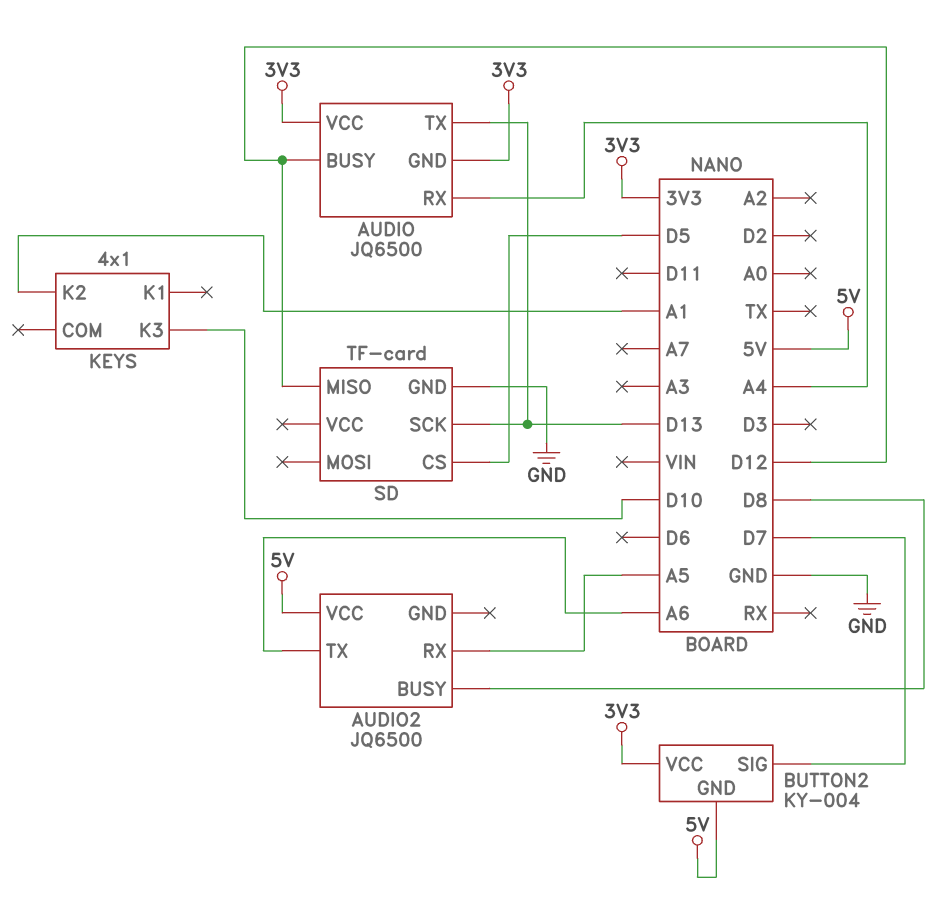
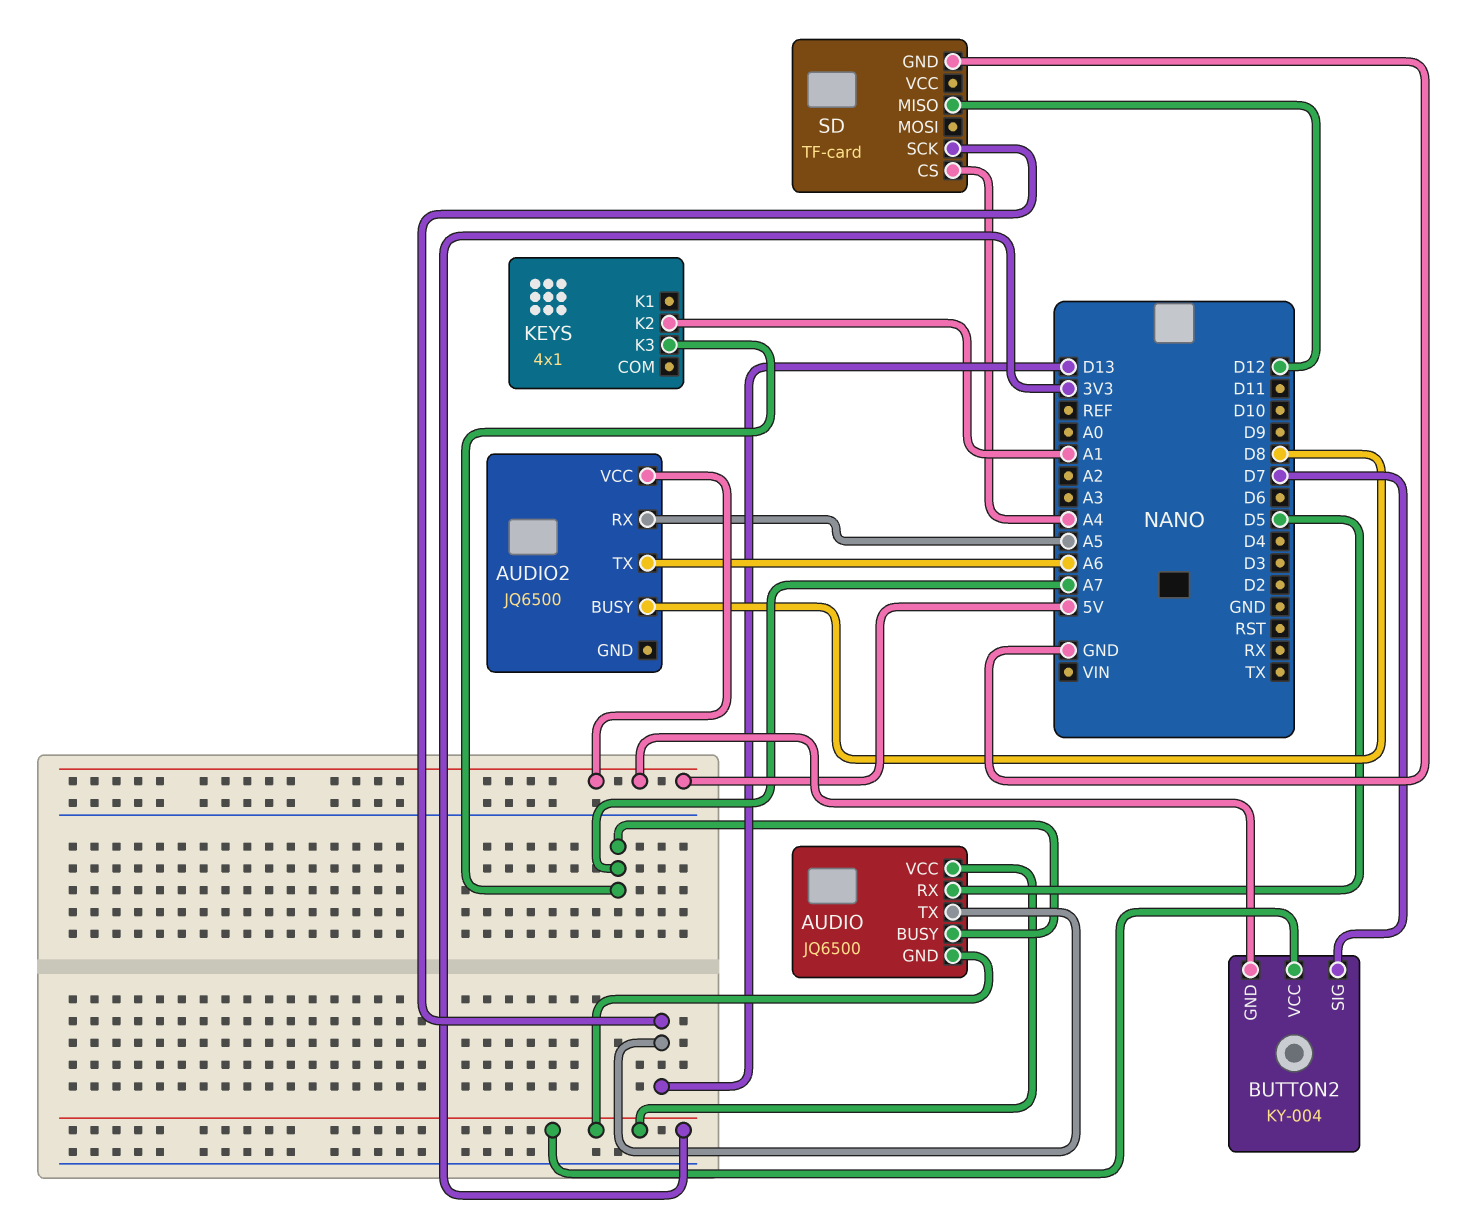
AUDIO pin BUSY: D12 -> A7
AUDIO pin RX: A4 -> D5
KEYS pin K3: D10 -> A7
SD pin CS: D5 -> A4

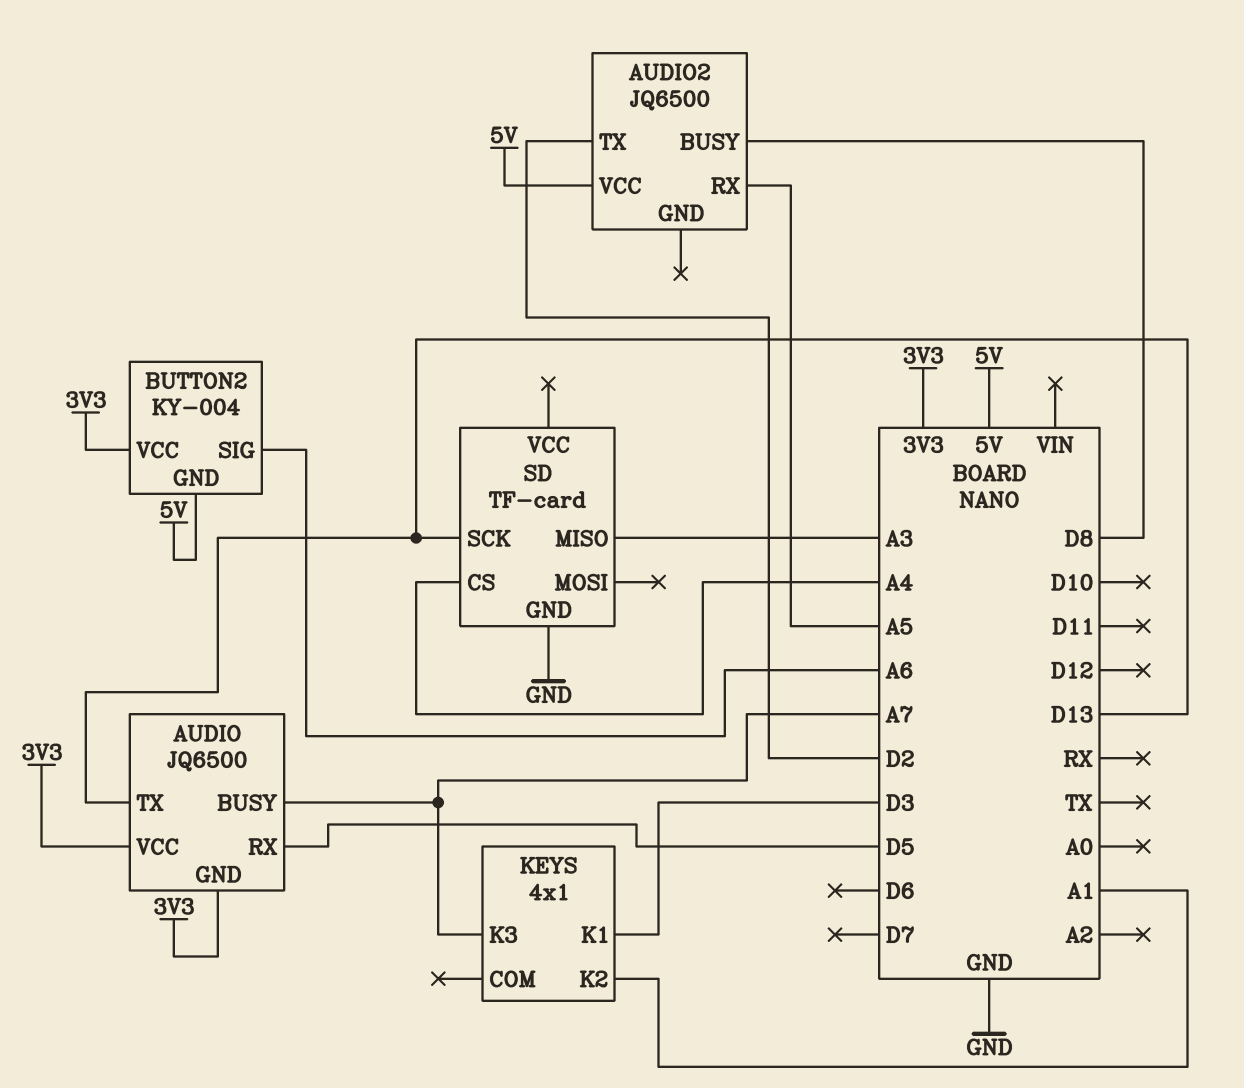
AUDIO2 pin TX: A6 -> D2
BUTTON2 pin SIG: D7 -> A6
KEYS pin K1: none -> D3
SD pin MISO: D12 -> A3

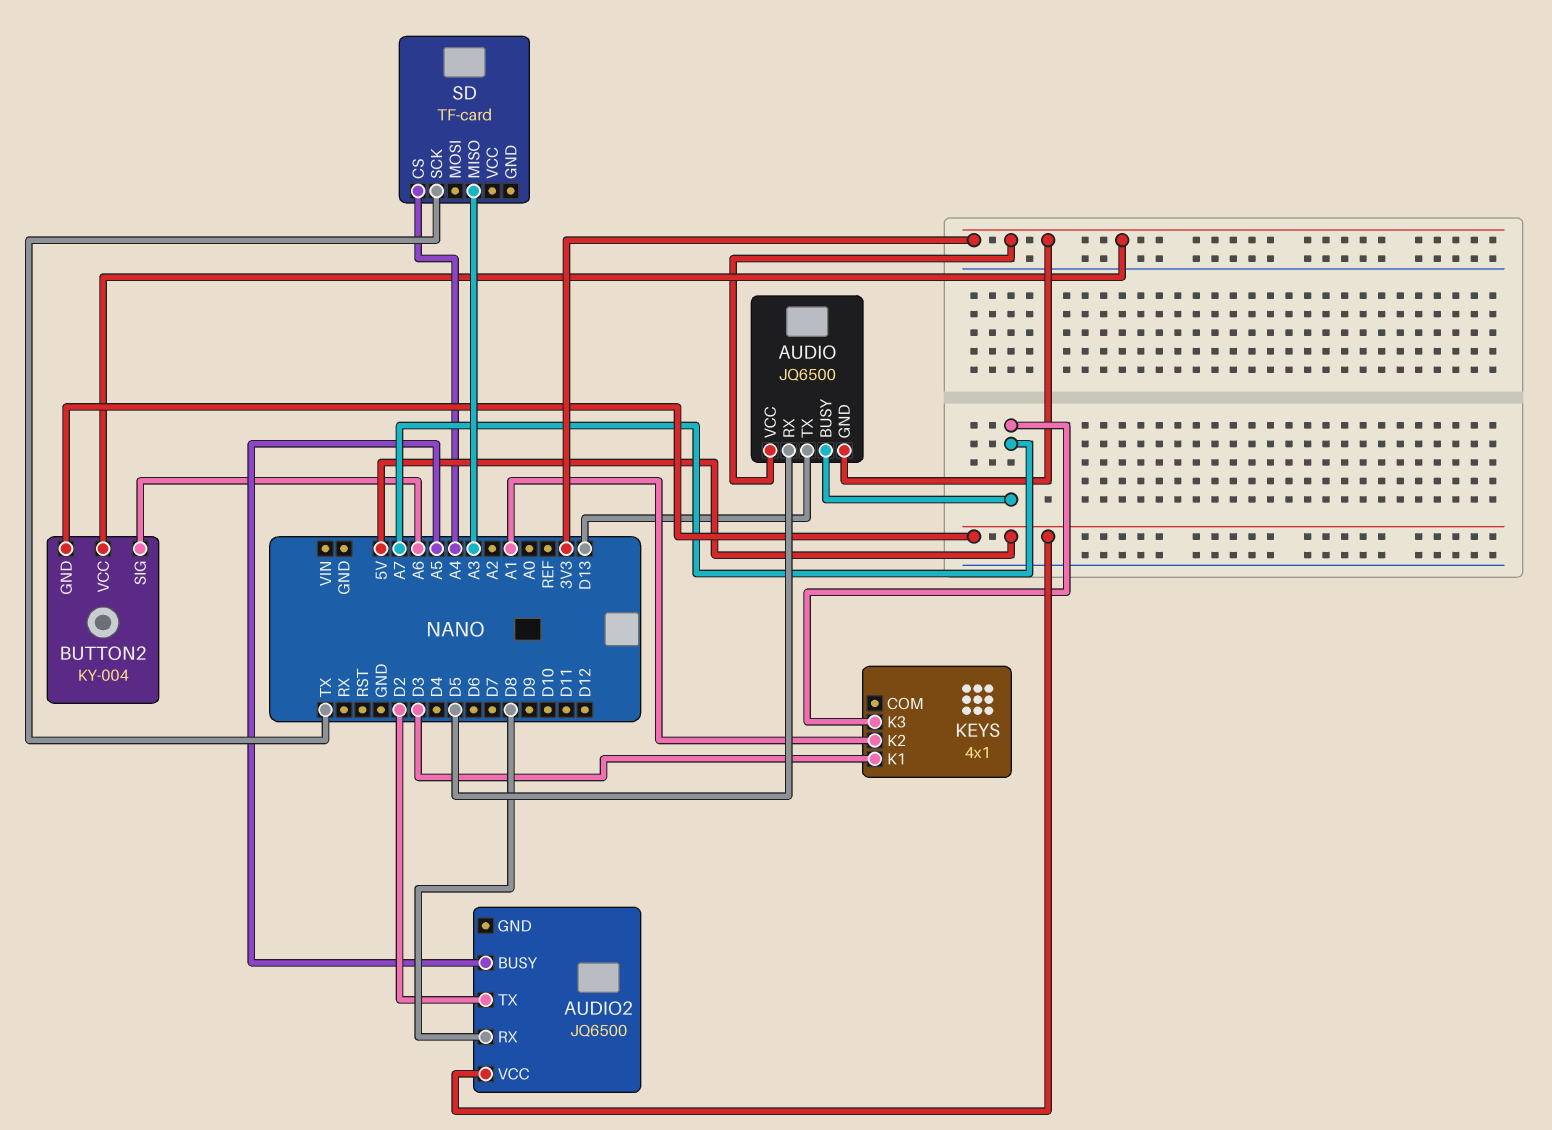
AUDIO2 pin BUSY: D8 -> A5
AUDIO2 pin RX: A5 -> D8
SD pin GND: GND -> none
SD pin SCK: D13 -> TX

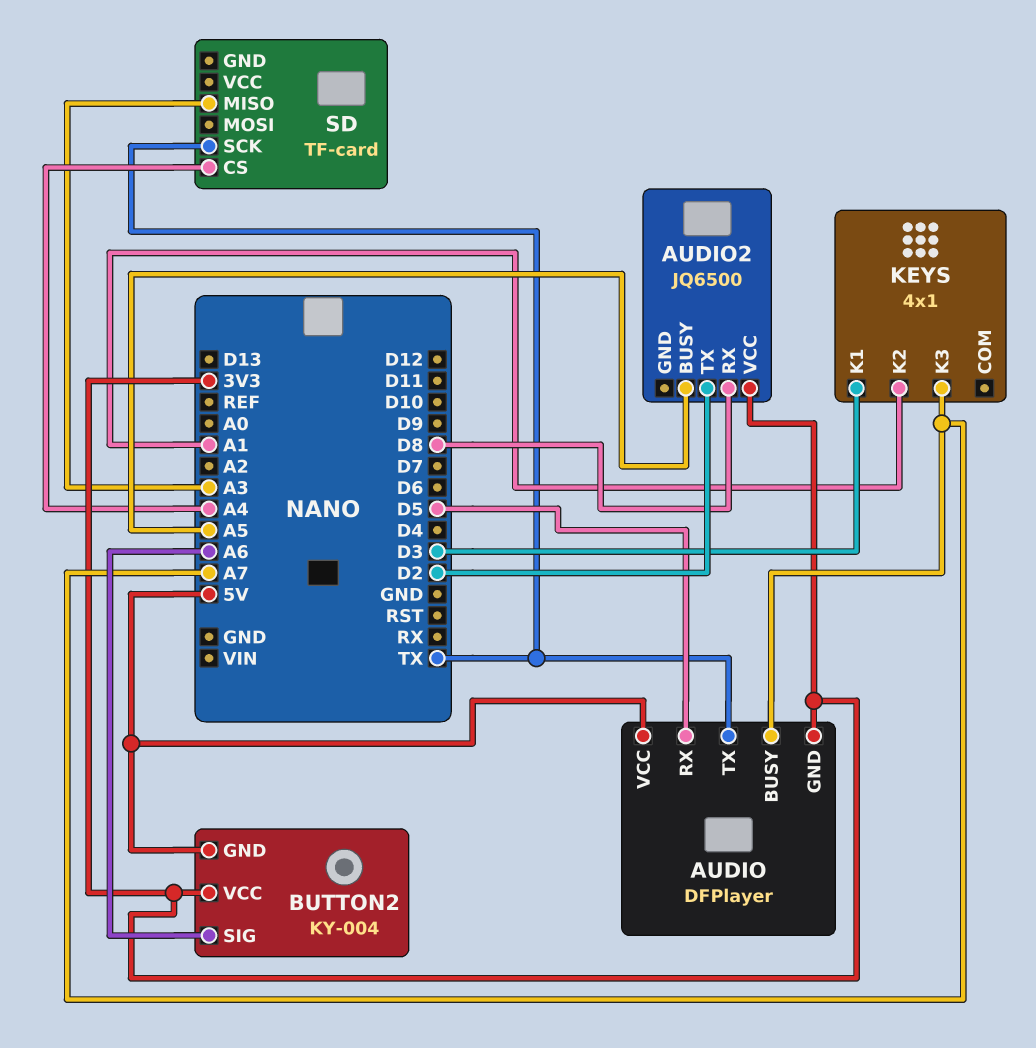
AUDIO: JQ6500 -> DFPlayer
AUDIO pin TX: D13 -> TX
AUDIO pin VCC: 3V3 -> 5V
AUDIO2 pin VCC: 5V -> 3V3

